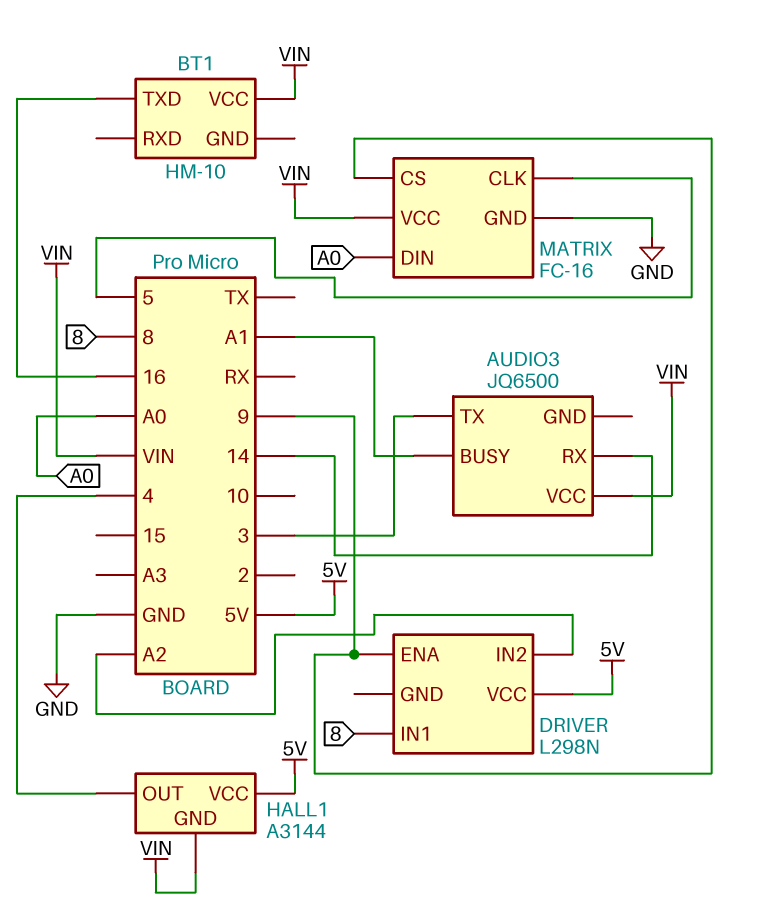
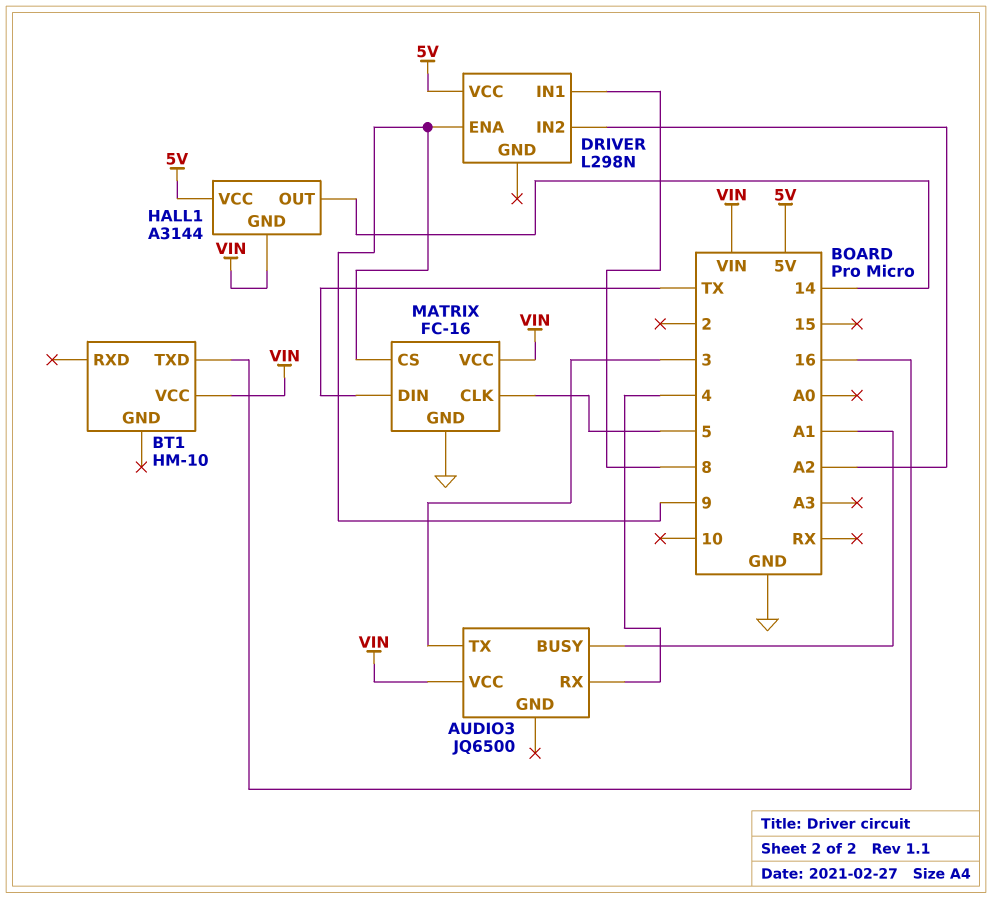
AUDIO3 pin RX: 14 -> 4
HALL1 pin OUT: 4 -> 14
MATRIX pin DIN: A0 -> TX

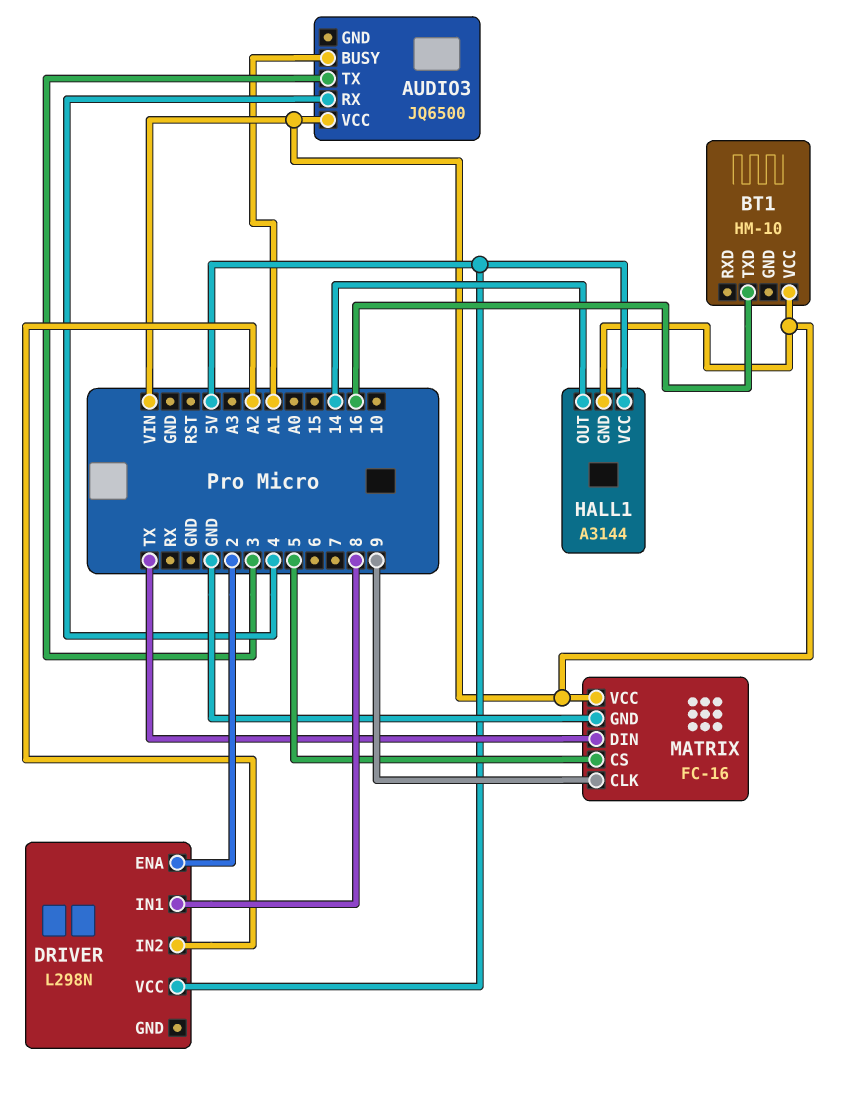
DRIVER pin ENA: 9 -> 2
MATRIX pin CLK: 5 -> 9
MATRIX pin CS: 9 -> 5

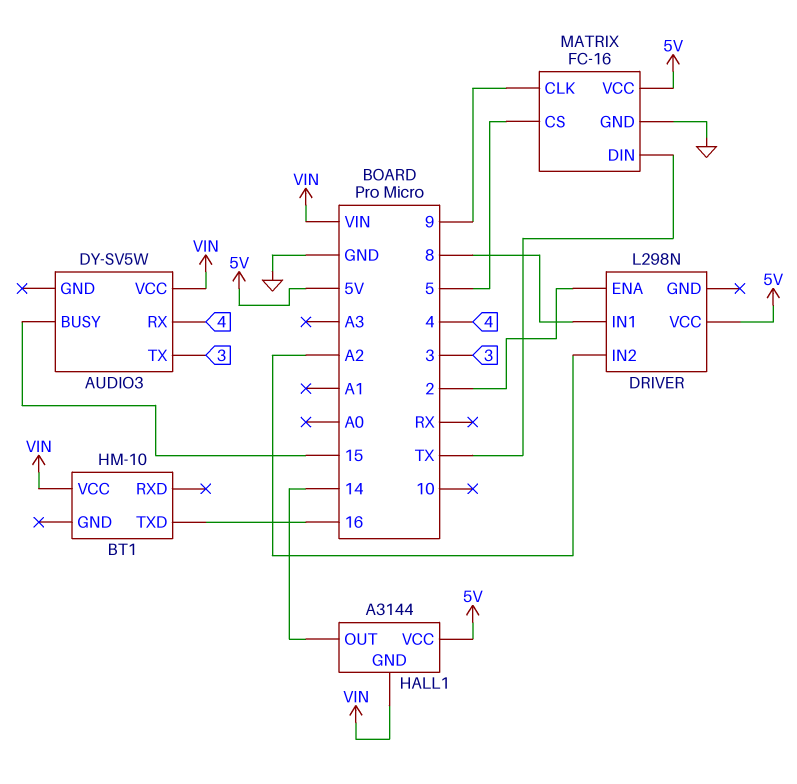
AUDIO3: JQ6500 -> DY-SV5W
AUDIO3 pin BUSY: A1 -> 15
MATRIX pin VCC: VIN -> 5V

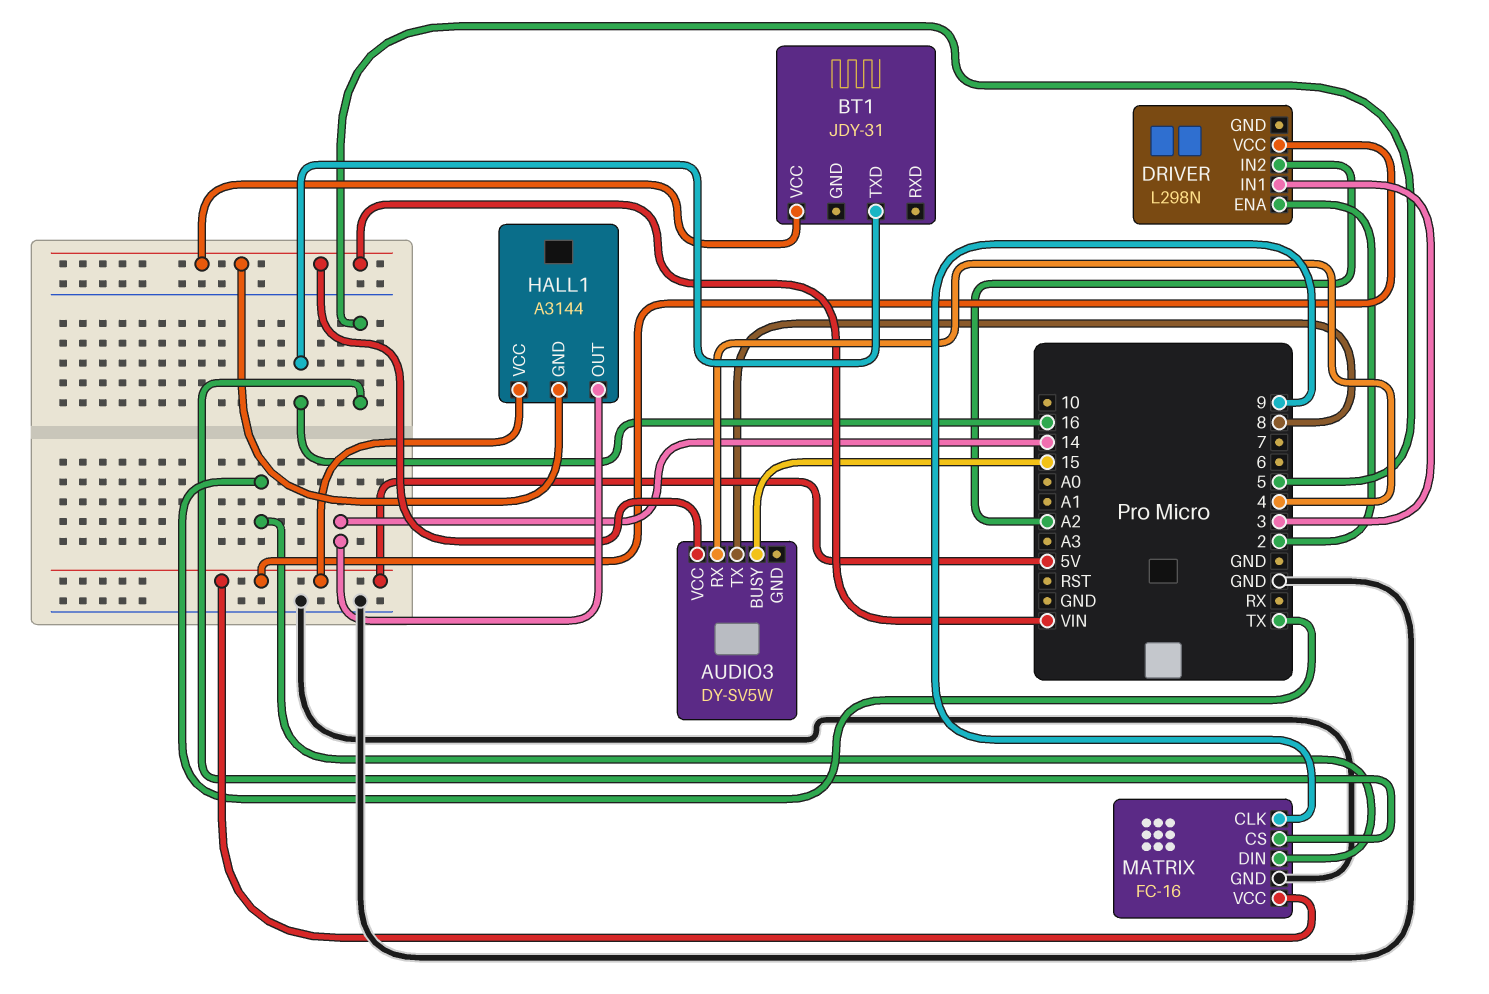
AUDIO3 pin TX: 3 -> 8
BT1: HM-10 -> JDY-31
DRIVER pin IN1: 8 -> 3

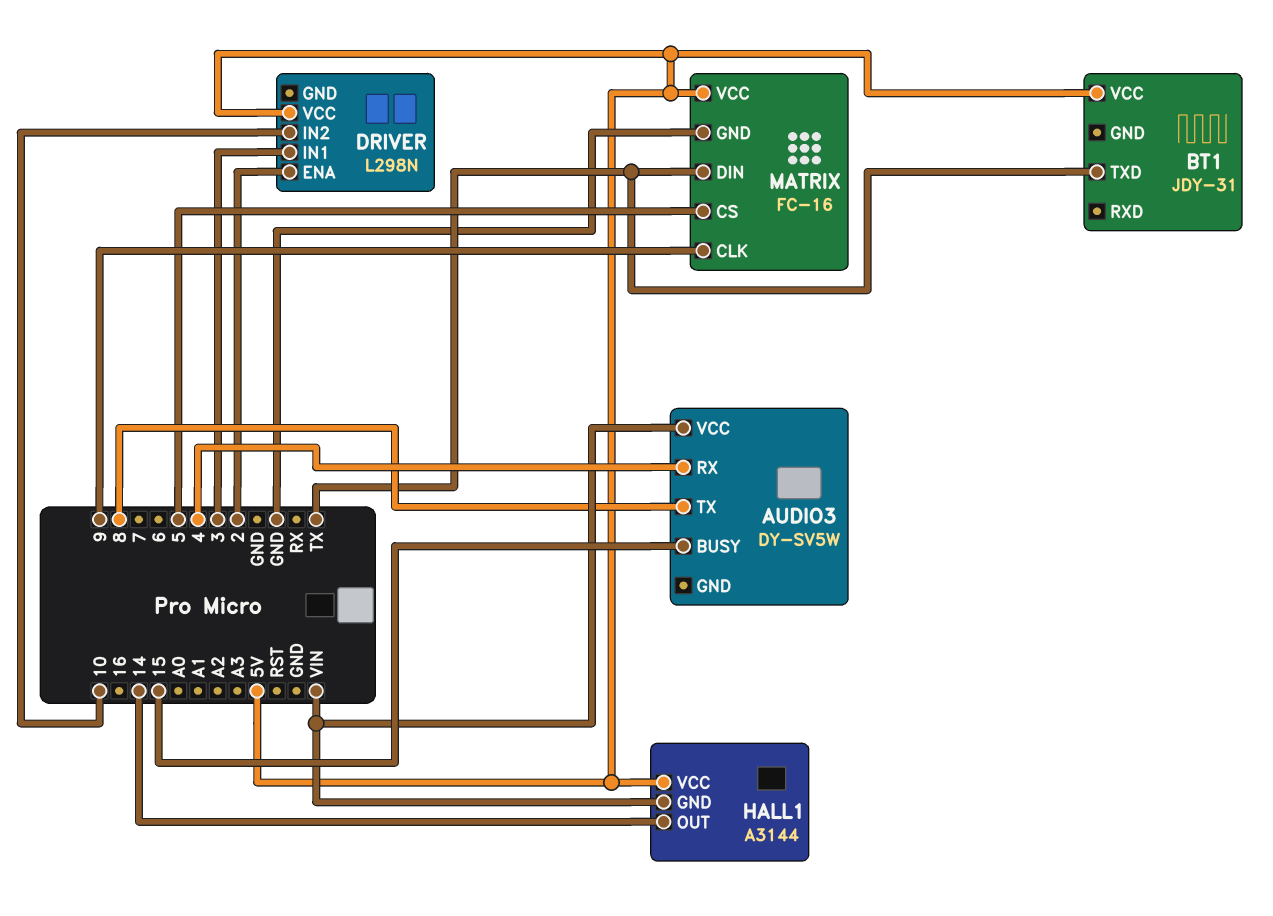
BT1 pin TXD: 16 -> TX
BT1 pin VCC: VIN -> 5V
DRIVER pin IN2: A2 -> 10

